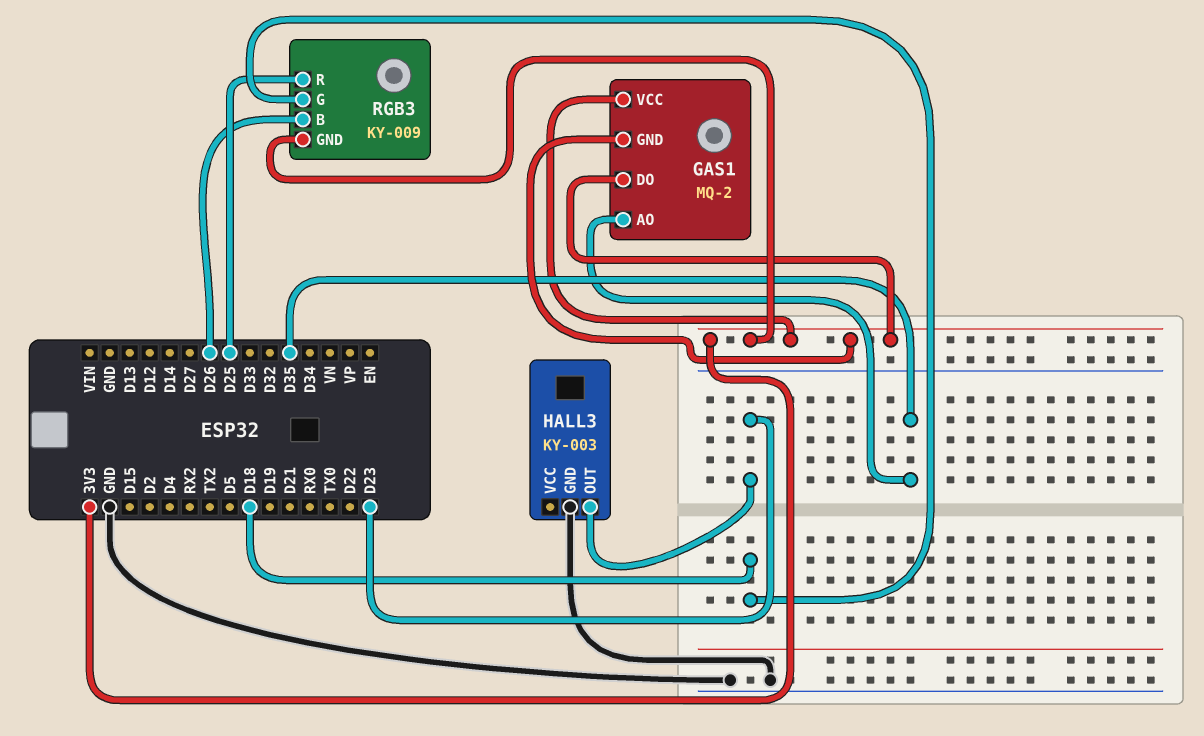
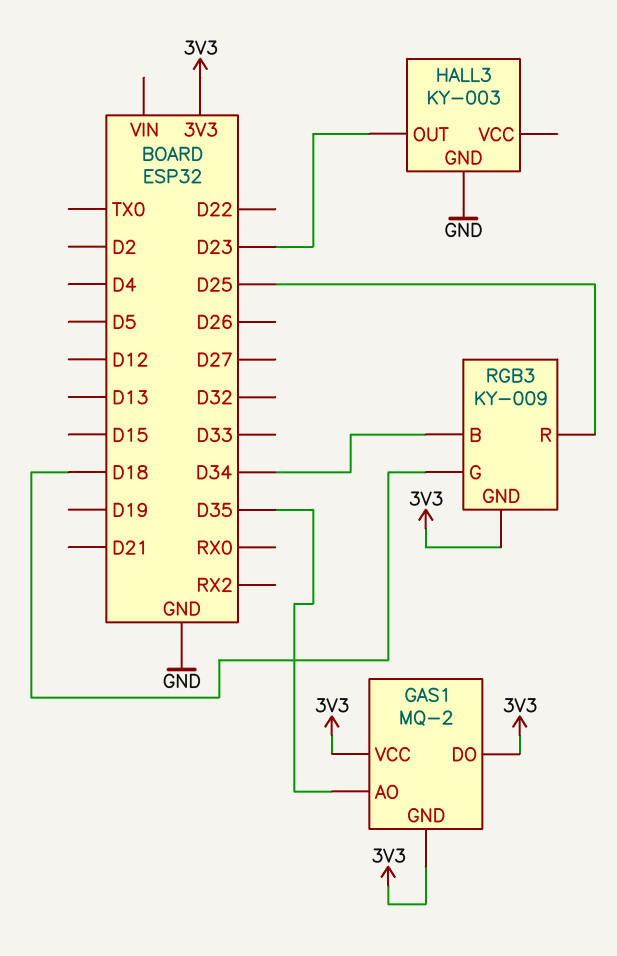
RGB3 pin B: D26 -> D34

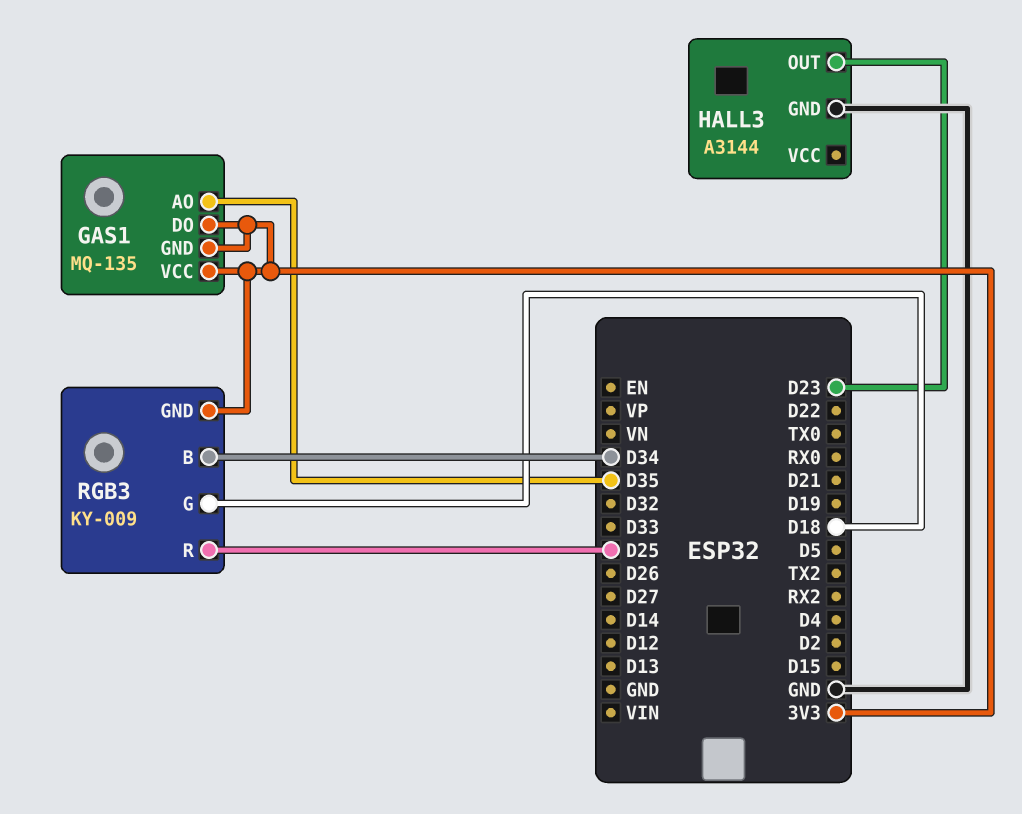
GAS1: MQ-2 -> MQ-135
HALL3: KY-003 -> A3144

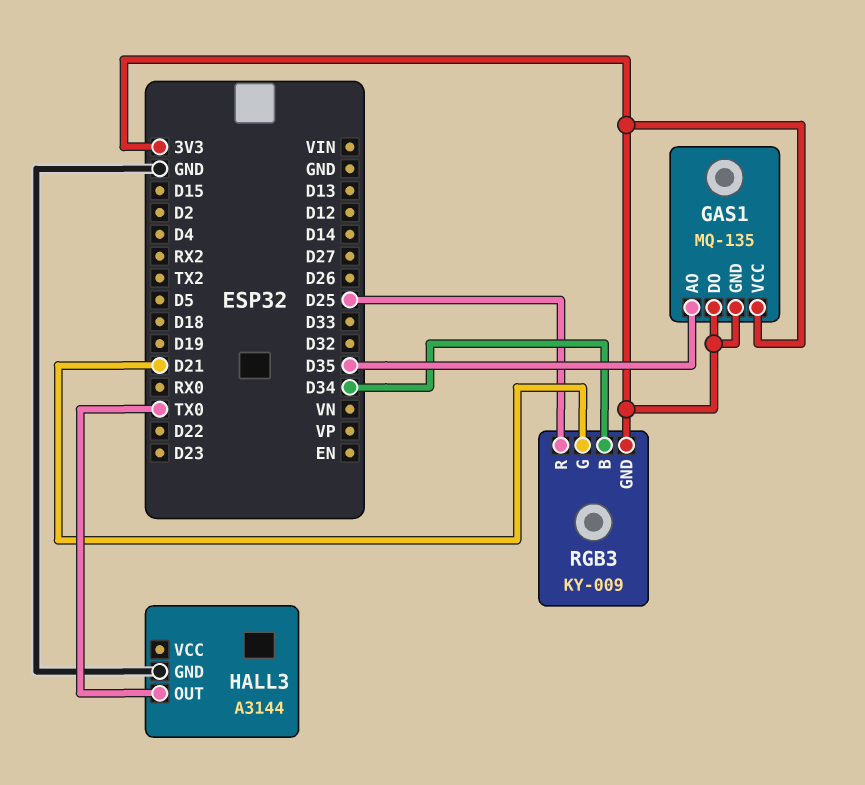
HALL3 pin OUT: D23 -> TX0
RGB3 pin G: D18 -> D21

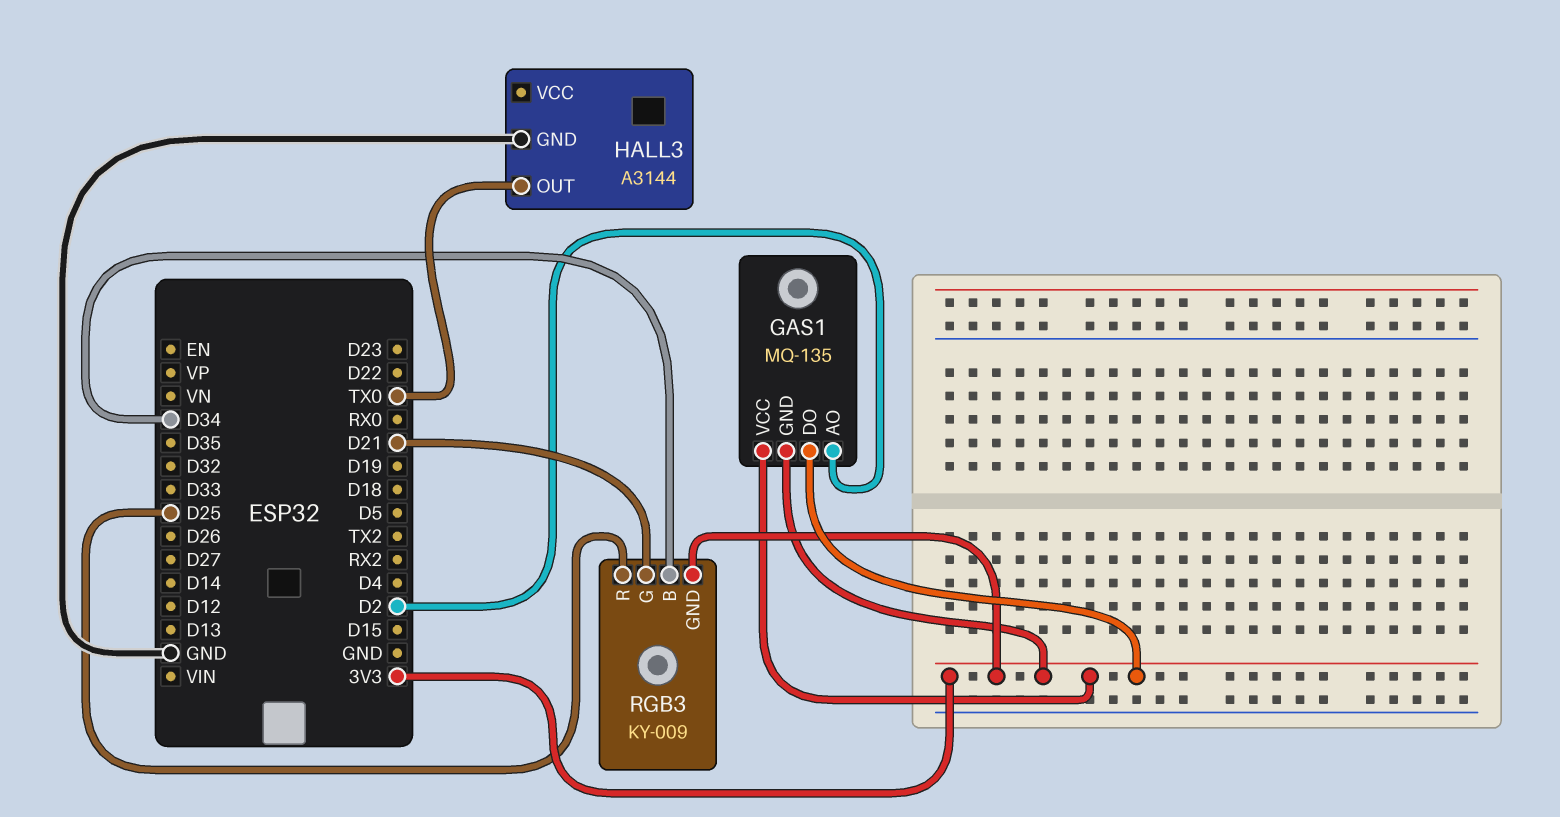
GAS1 pin AO: D35 -> D2

